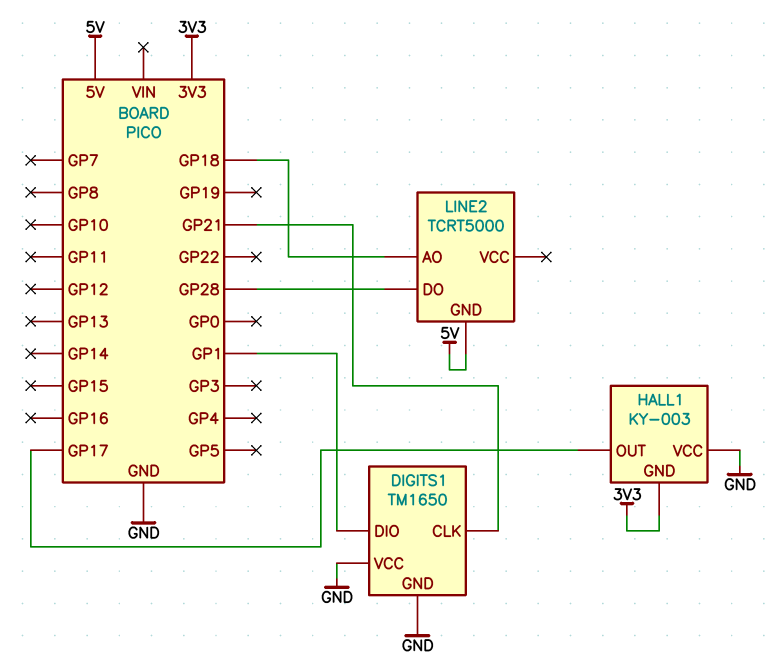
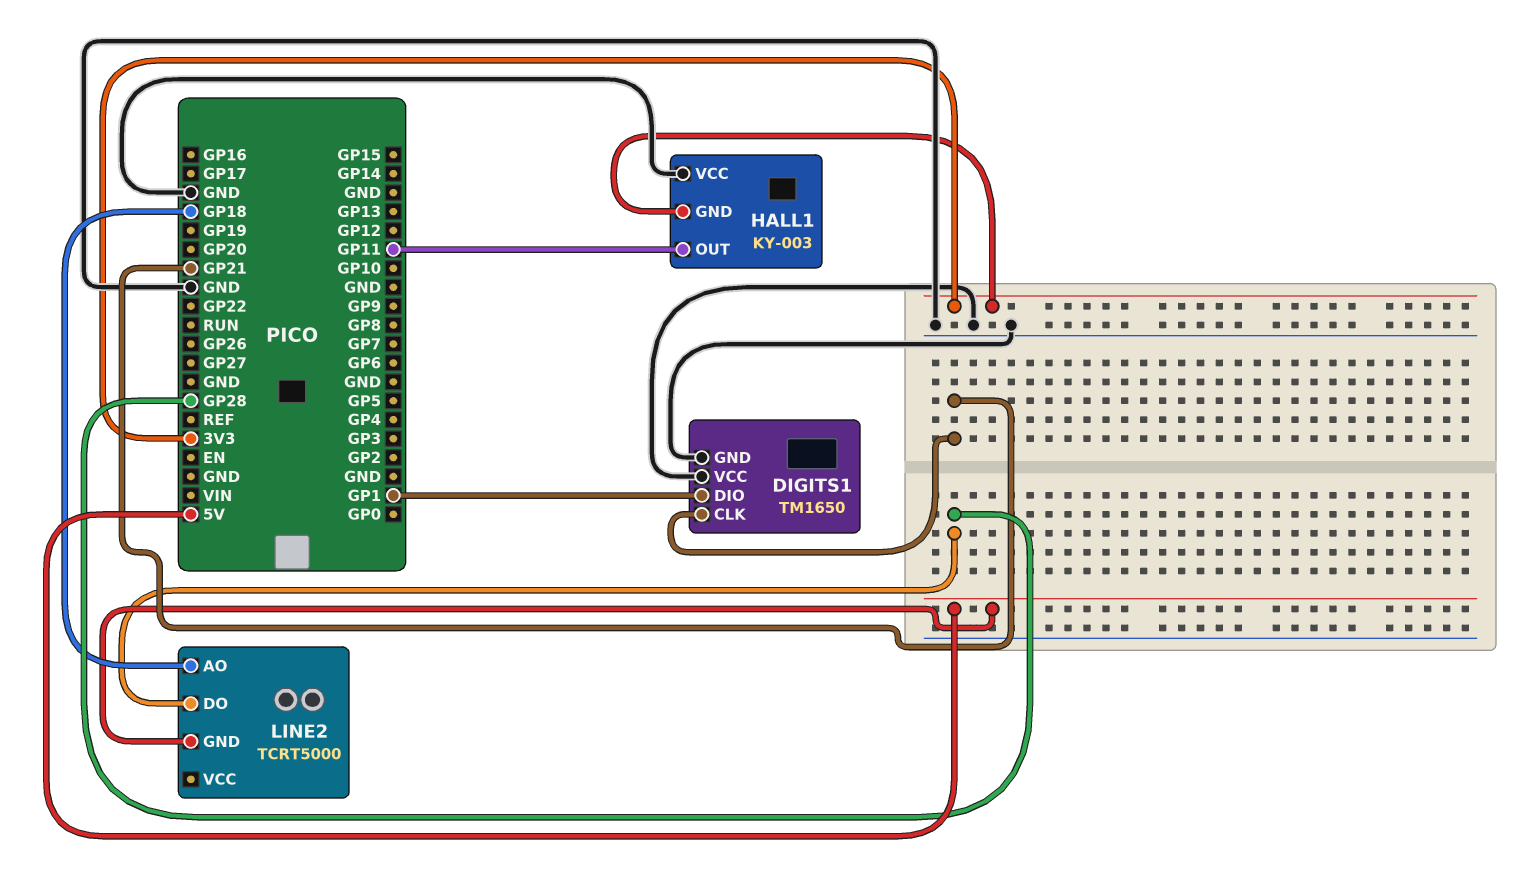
HALL1 pin OUT: GP17 -> GP11

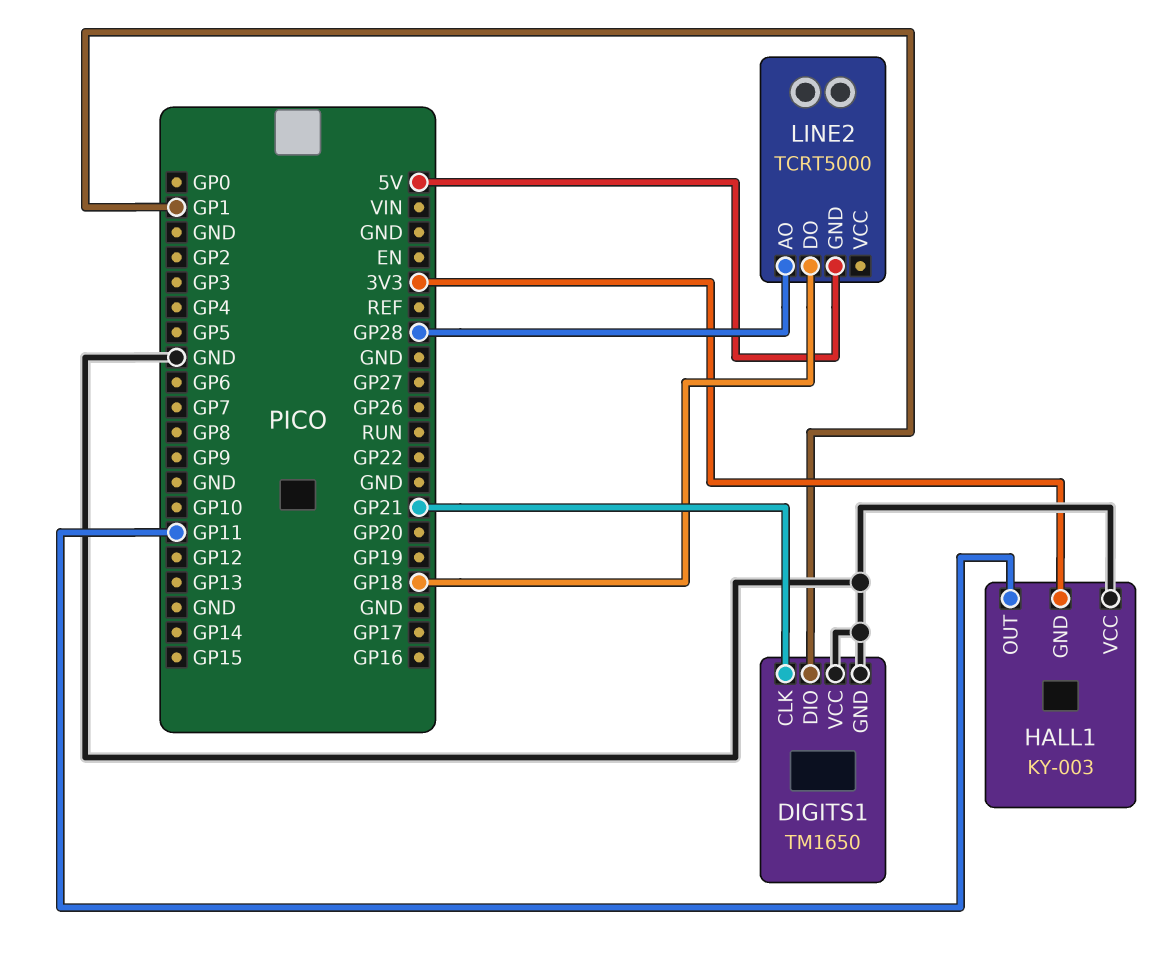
LINE2 pin AO: GP18 -> GP28
LINE2 pin DO: GP28 -> GP18

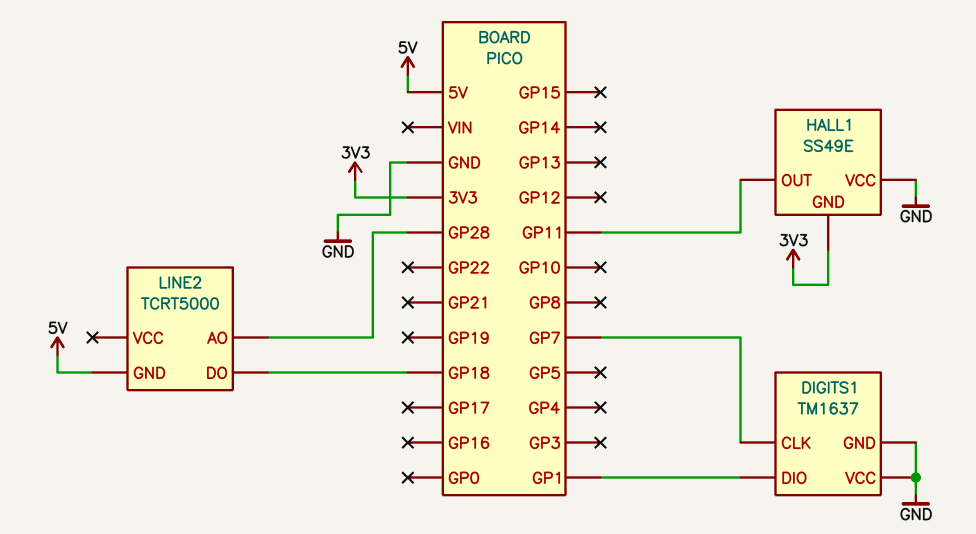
DIGITS1: TM1650 -> TM1637
DIGITS1 pin CLK: GP21 -> GP7
HALL1: KY-003 -> SS49E

